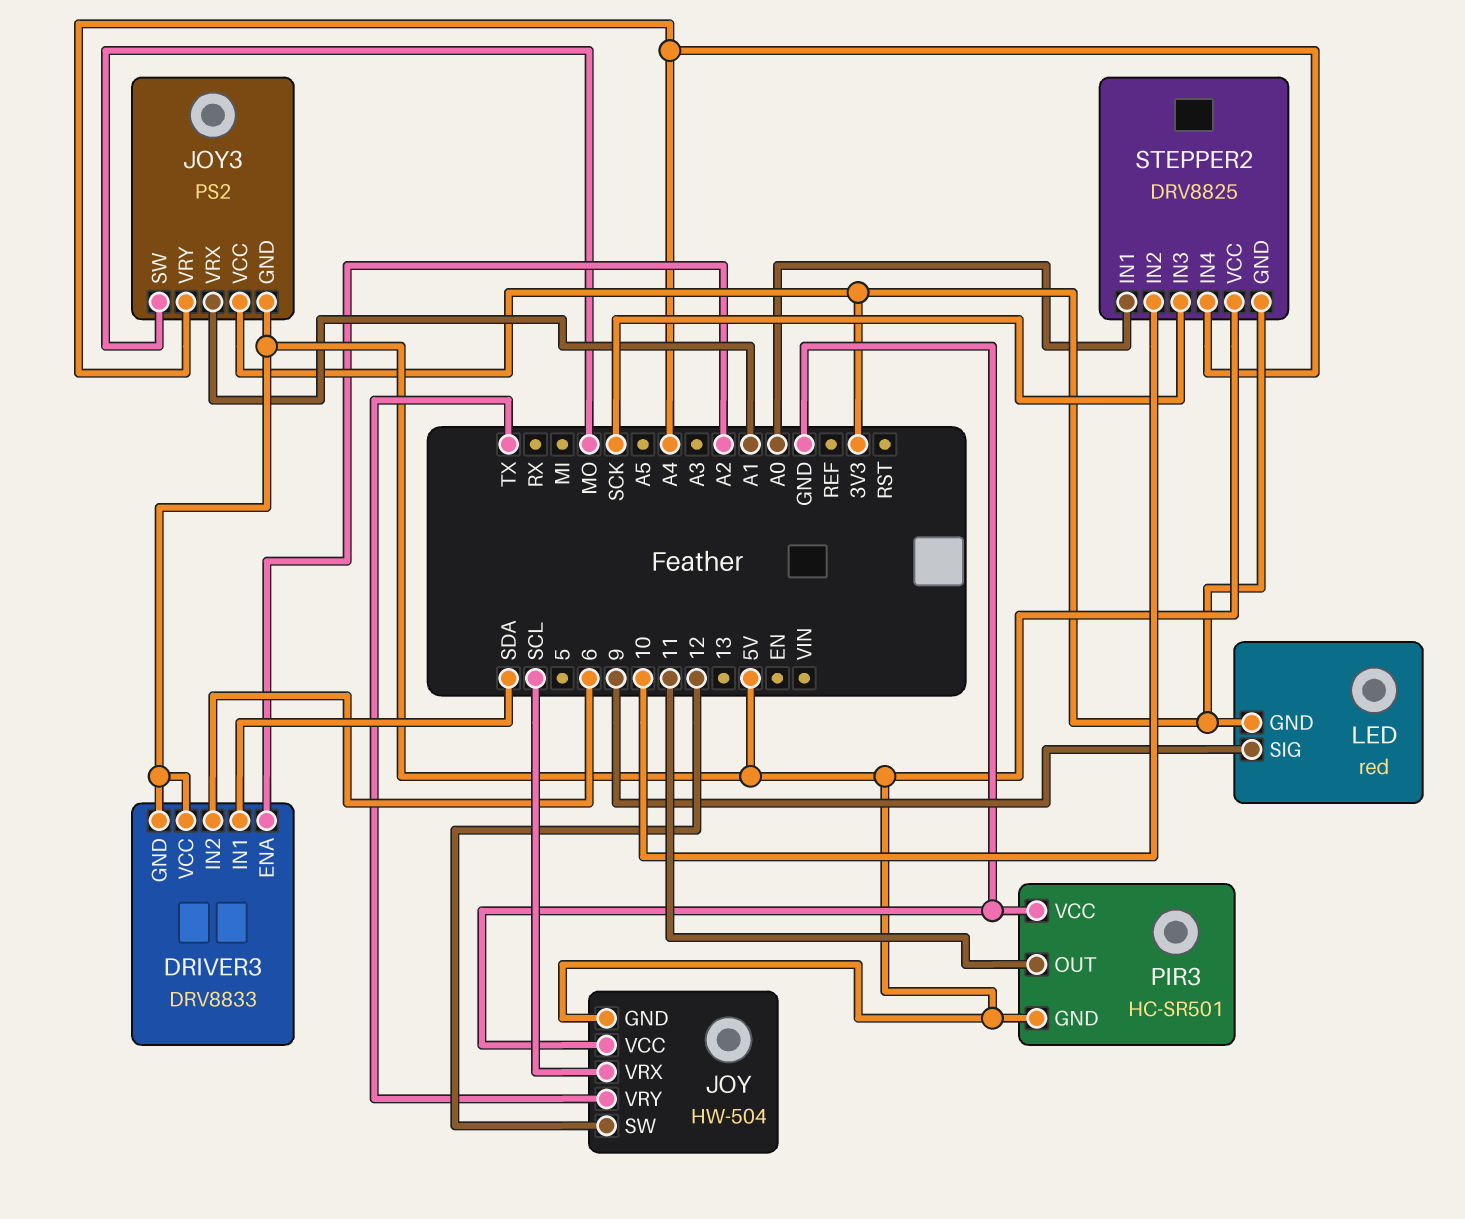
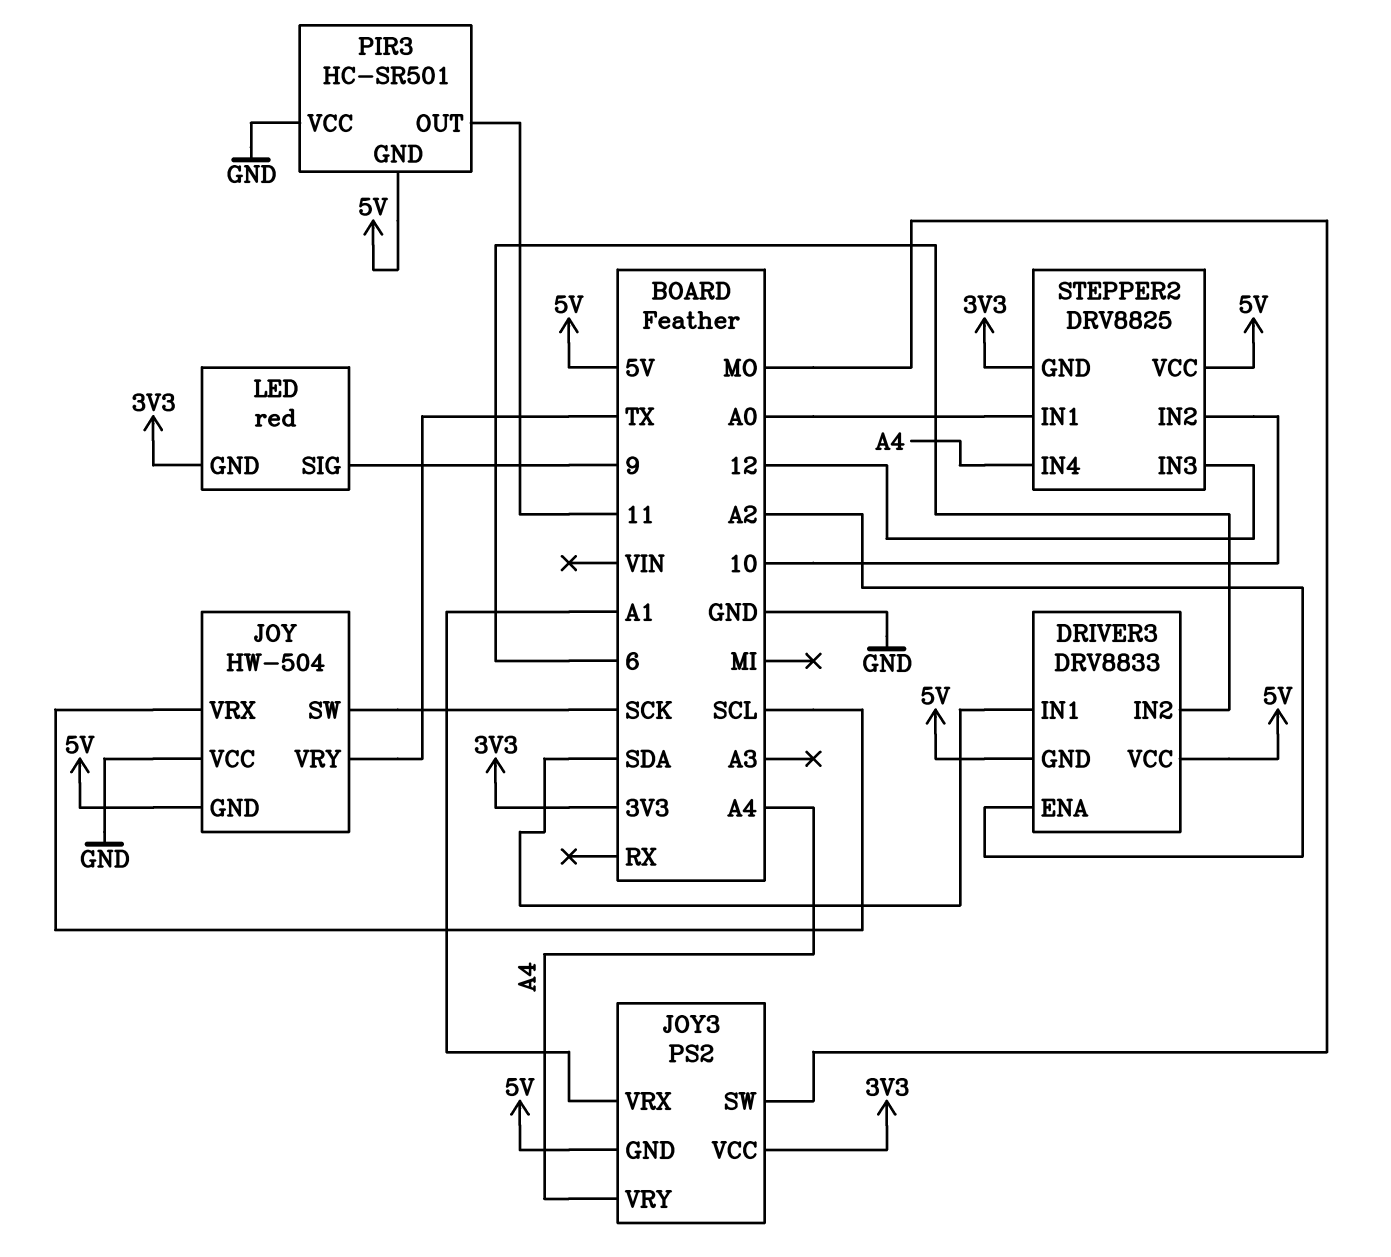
JOY pin SW: 12 -> SCK
STEPPER2 pin IN3: SCK -> 12

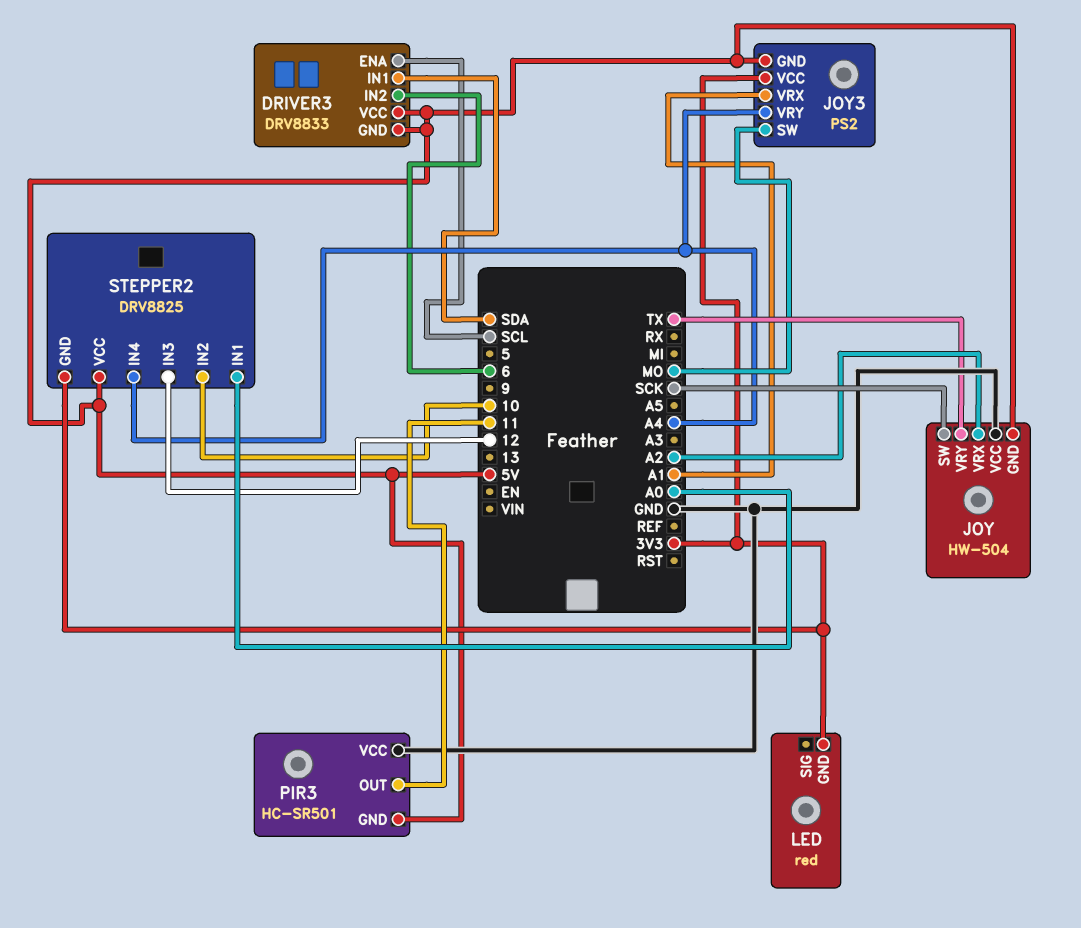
DRIVER3 pin ENA: A2 -> SCL
JOY pin VRX: SCL -> A2
LED pin SIG: 9 -> none

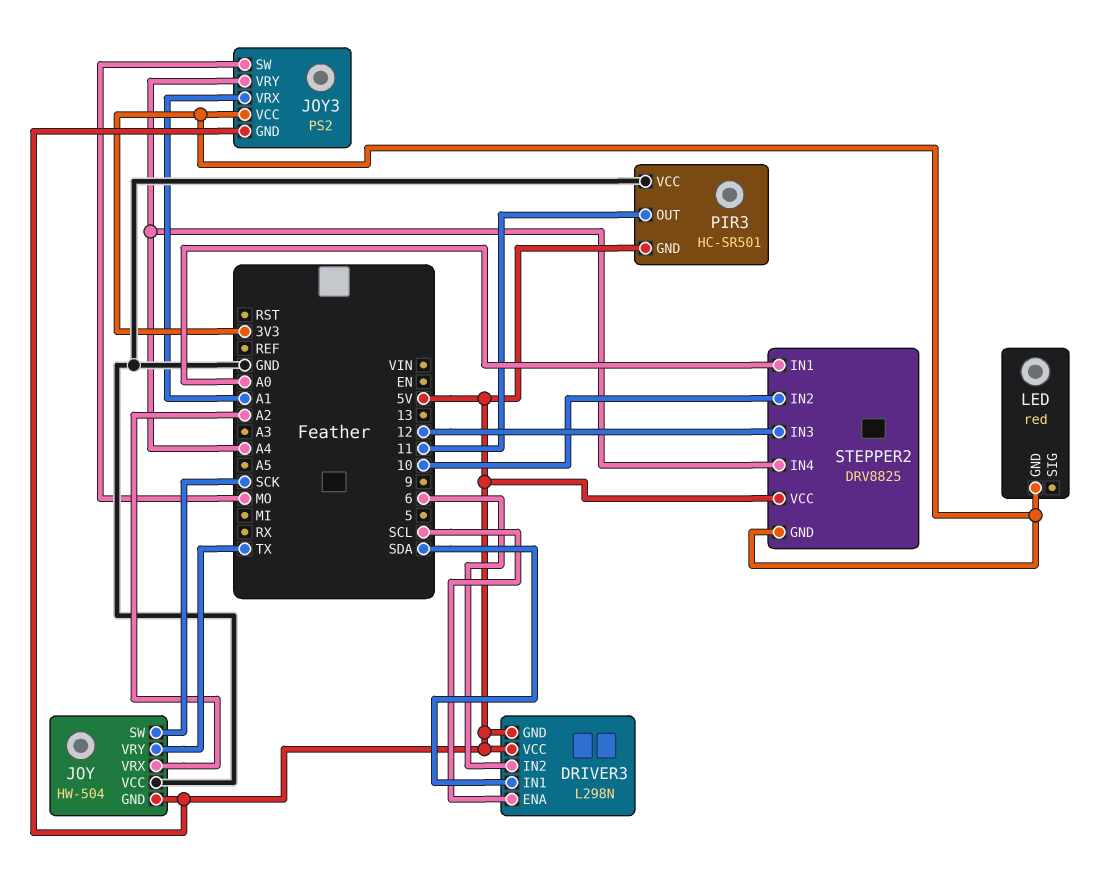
DRIVER3: DRV8833 -> L298N

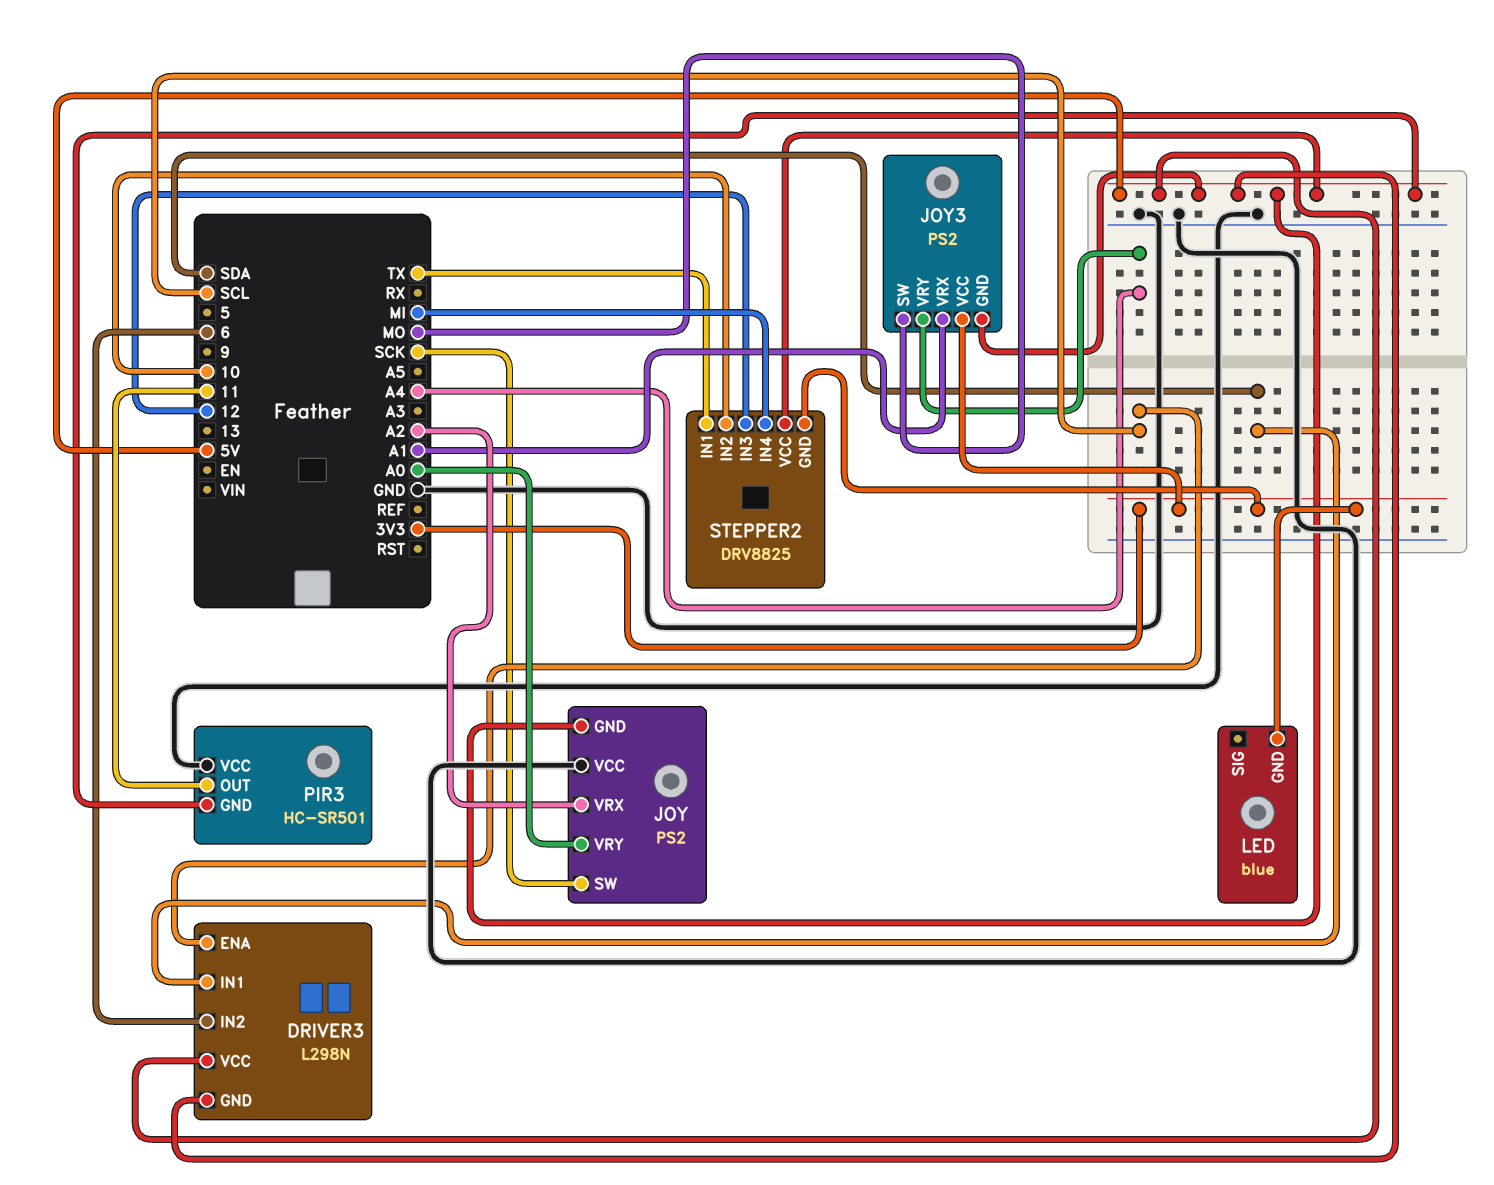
JOY: HW-504 -> PS2
JOY pin VRY: TX -> A0
LED: red -> blue
STEPPER2 pin IN1: A0 -> TX
STEPPER2 pin IN4: A4 -> MI

